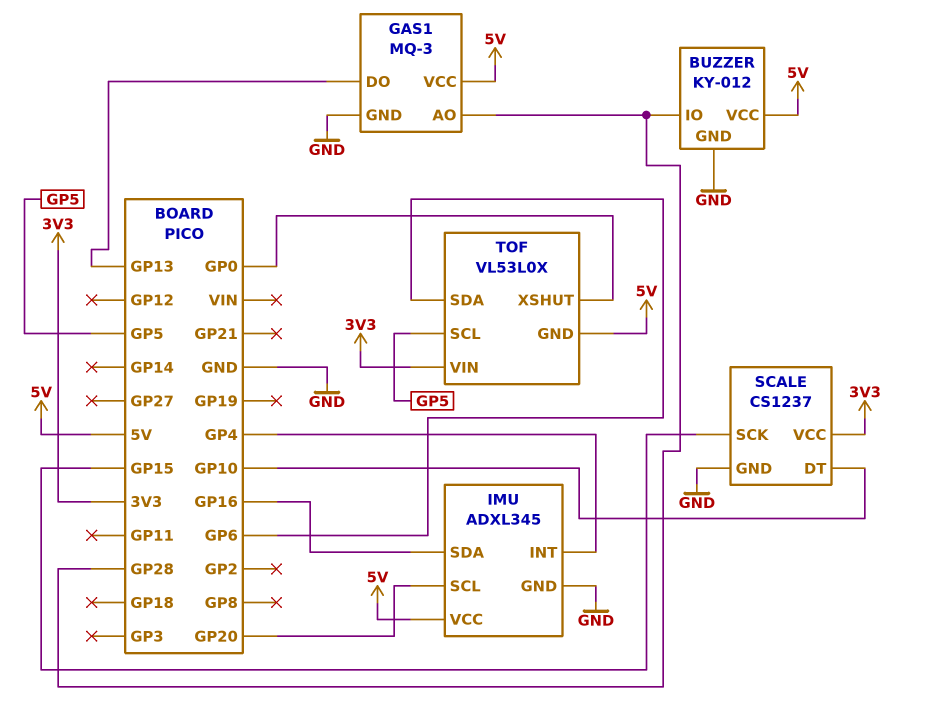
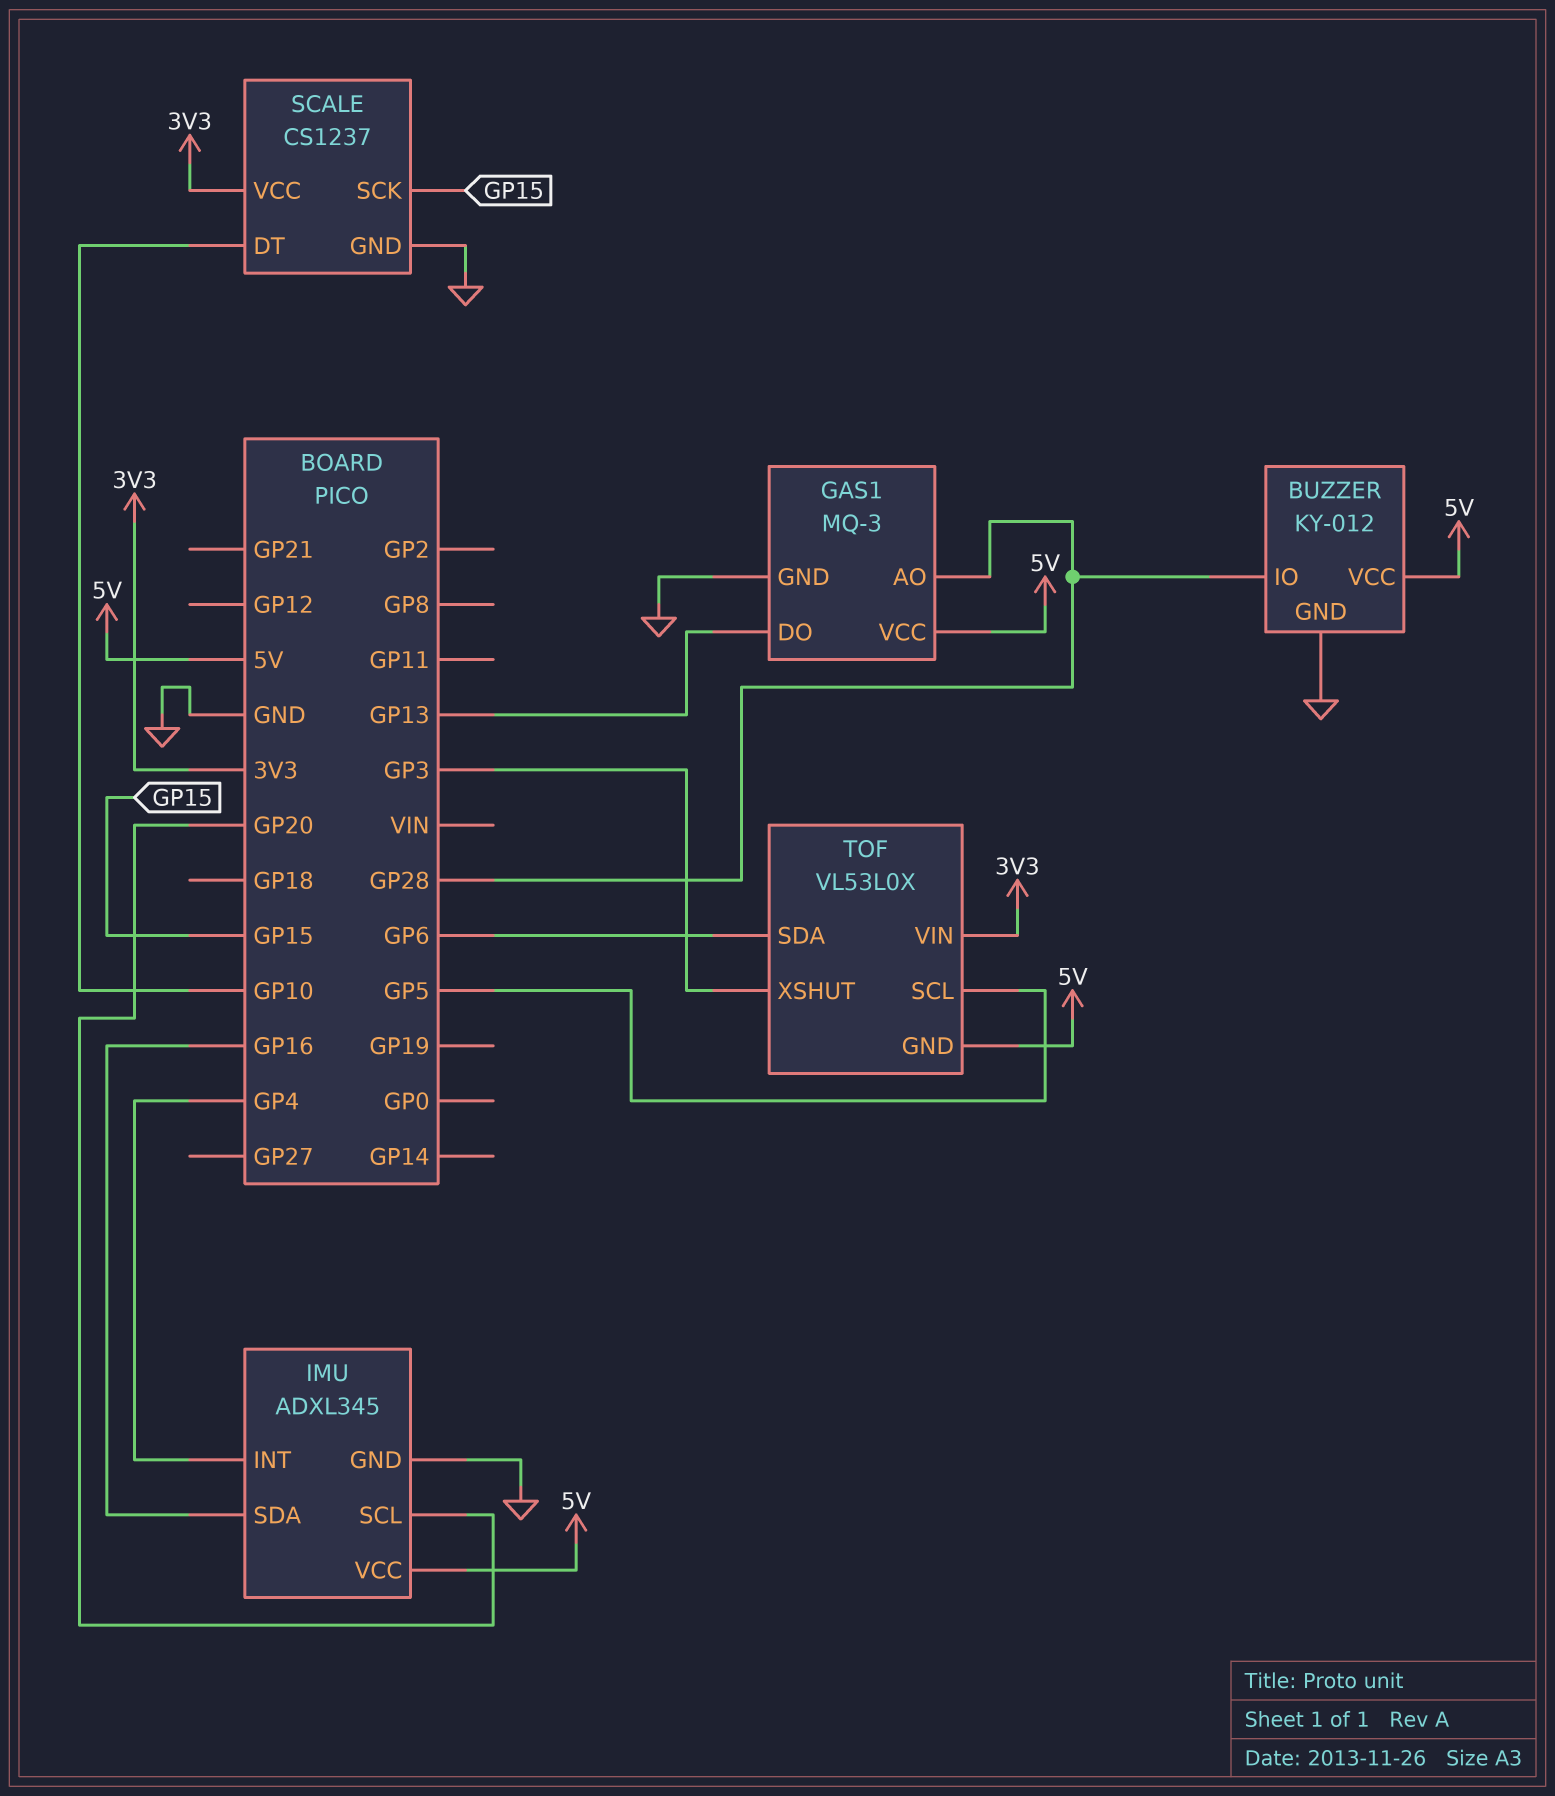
TOF pin XSHUT: GP0 -> GP3

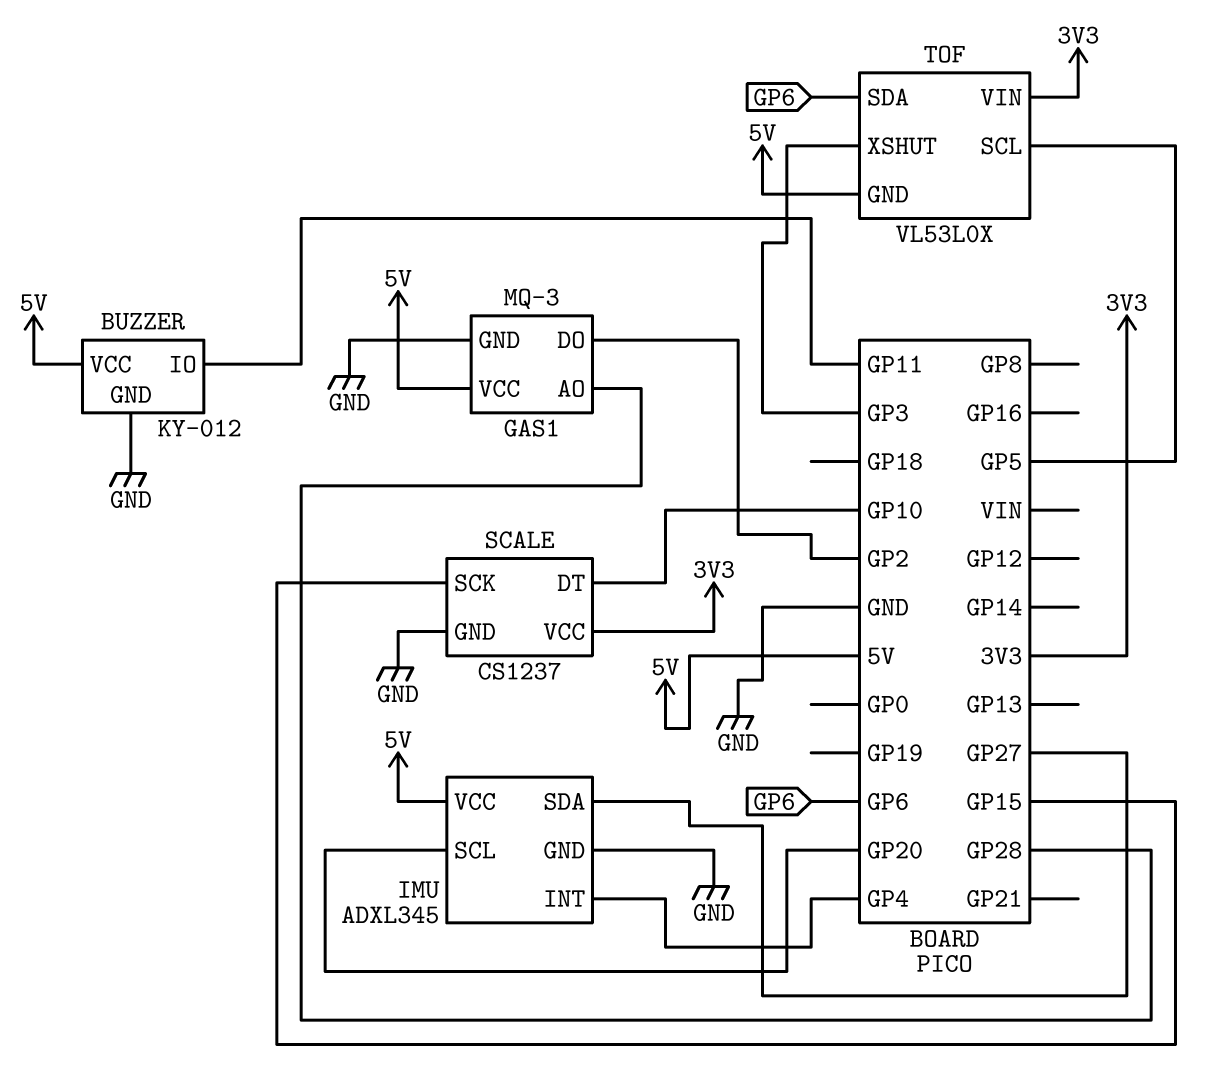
BUZZER pin IO: GP28 -> GP11
GAS1 pin DO: GP13 -> GP2
IMU pin SDA: GP16 -> GP27

